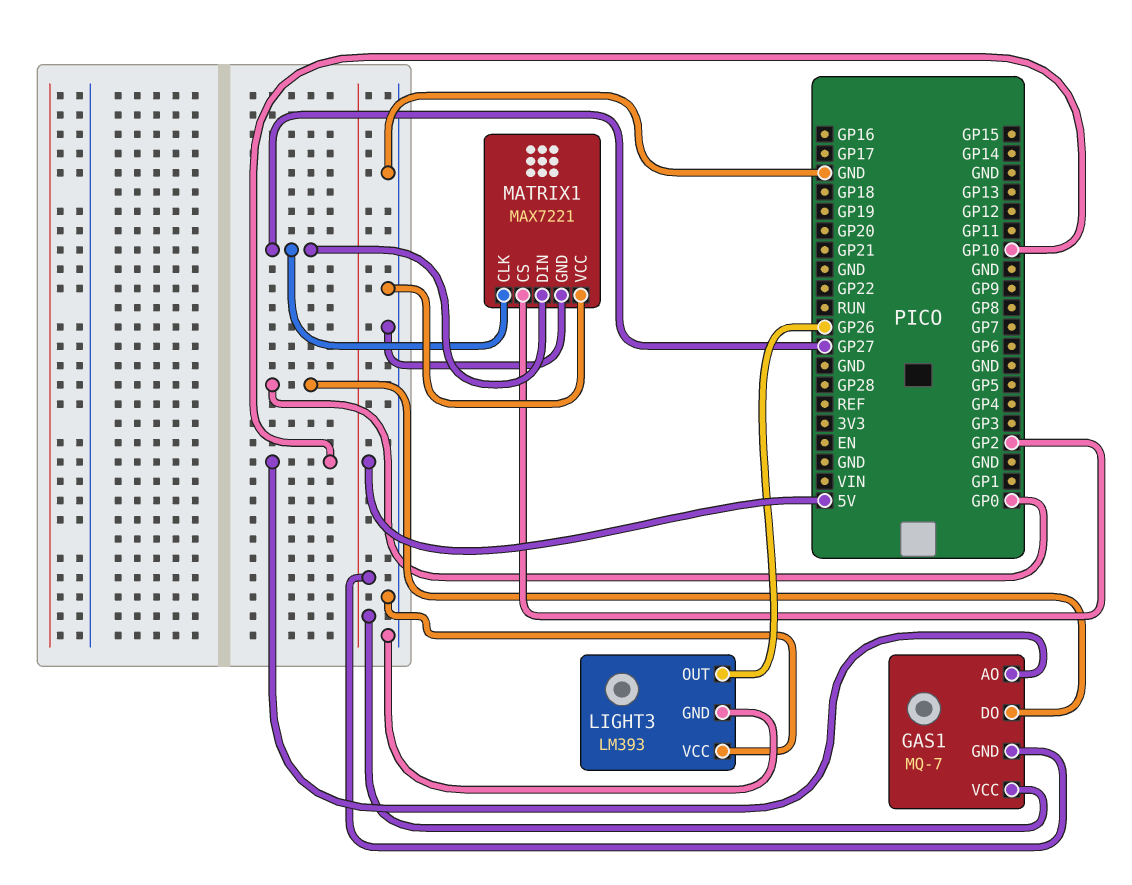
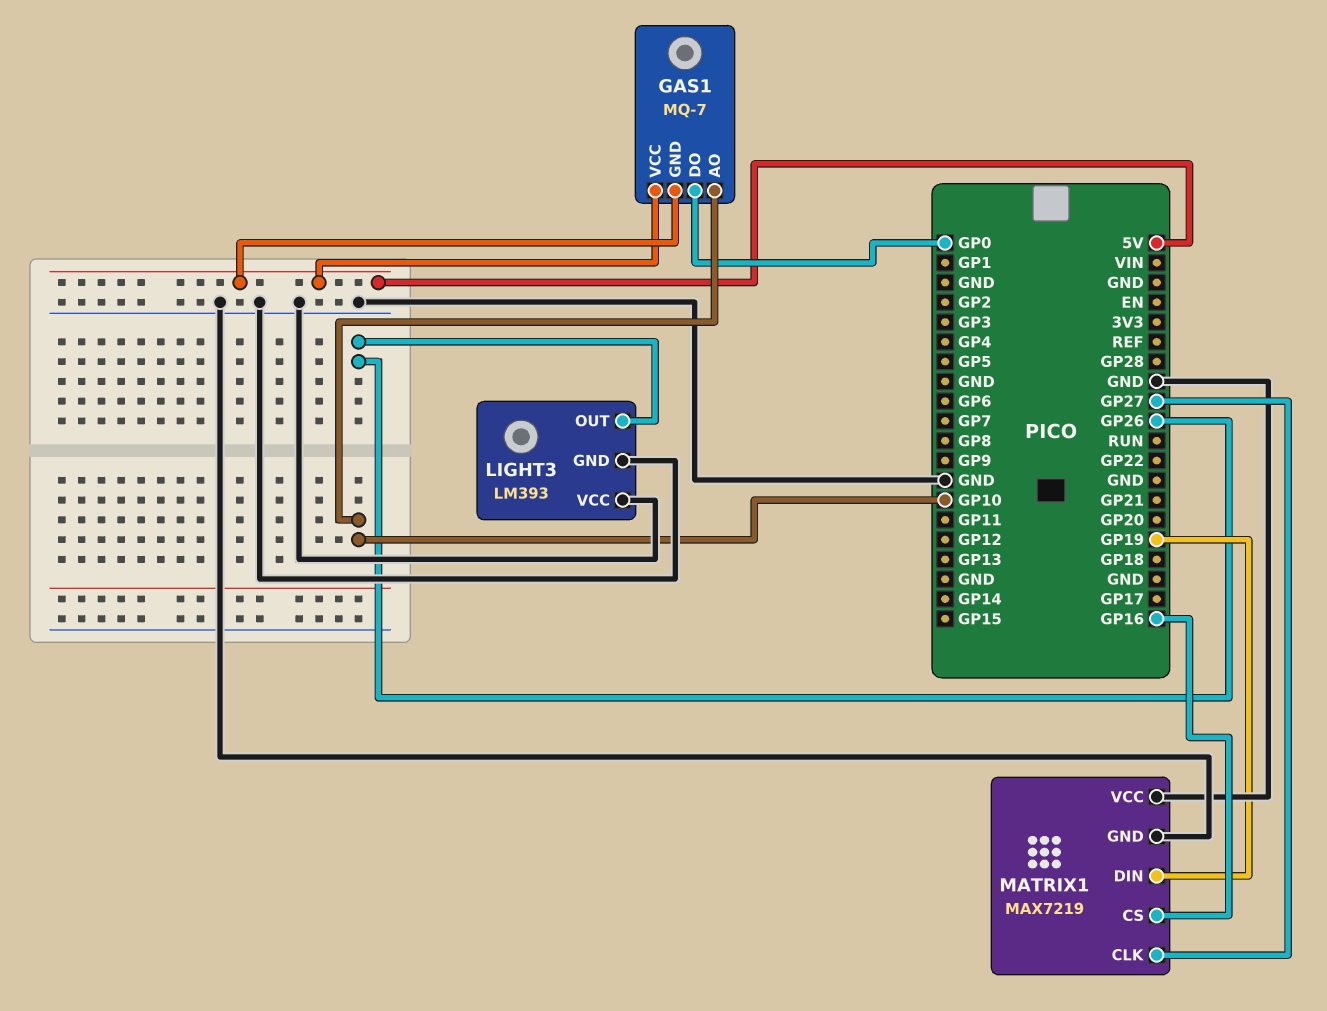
MATRIX1: MAX7221 -> MAX7219
MATRIX1 pin CS: GP2 -> GP16
MATRIX1 pin DIN: GP27 -> GP19

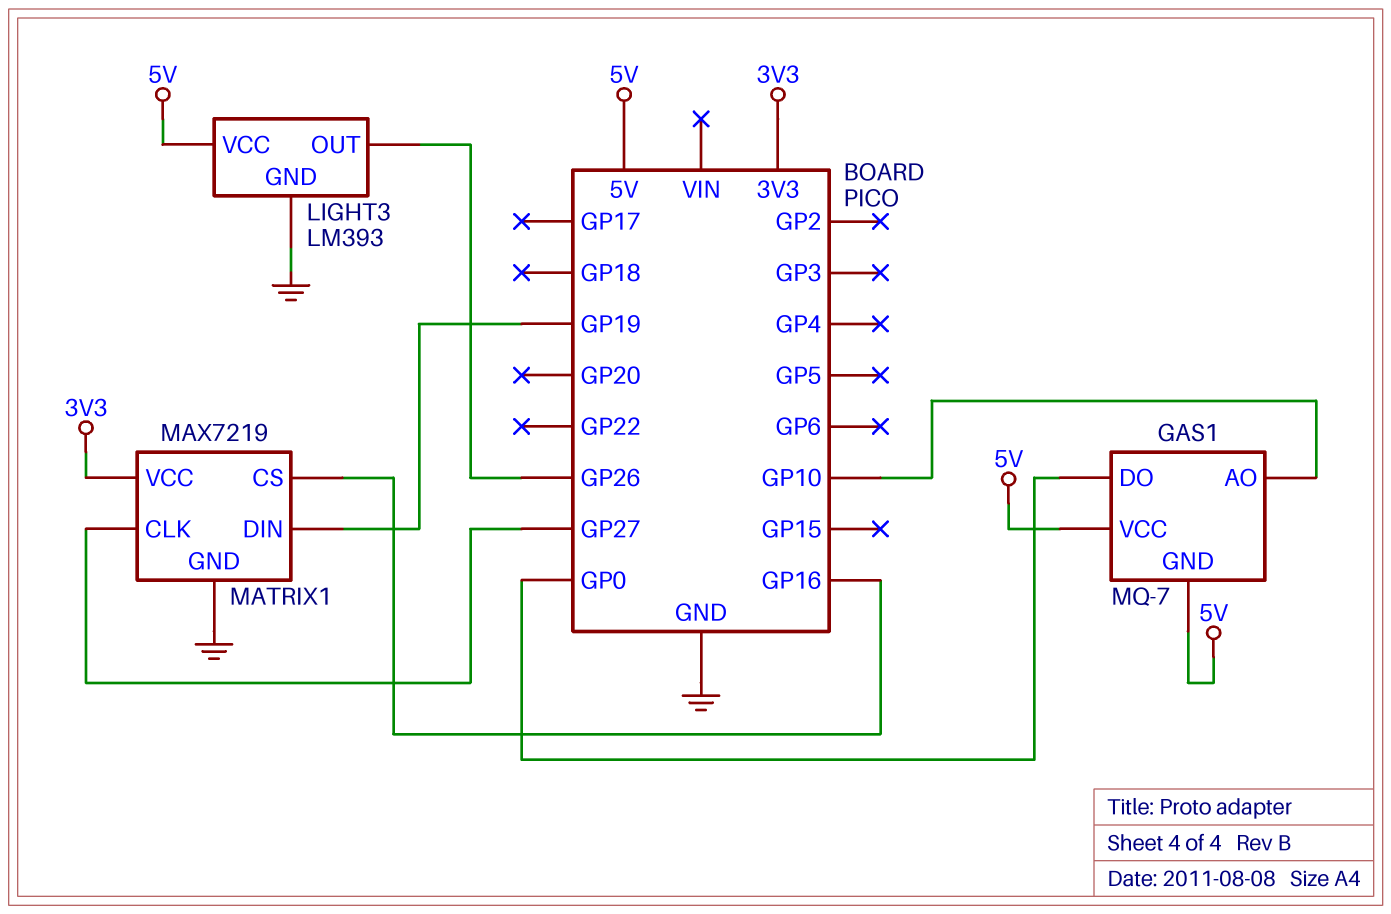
LIGHT3 pin VCC: GND -> 5V
MATRIX1 pin VCC: GND -> 3V3

